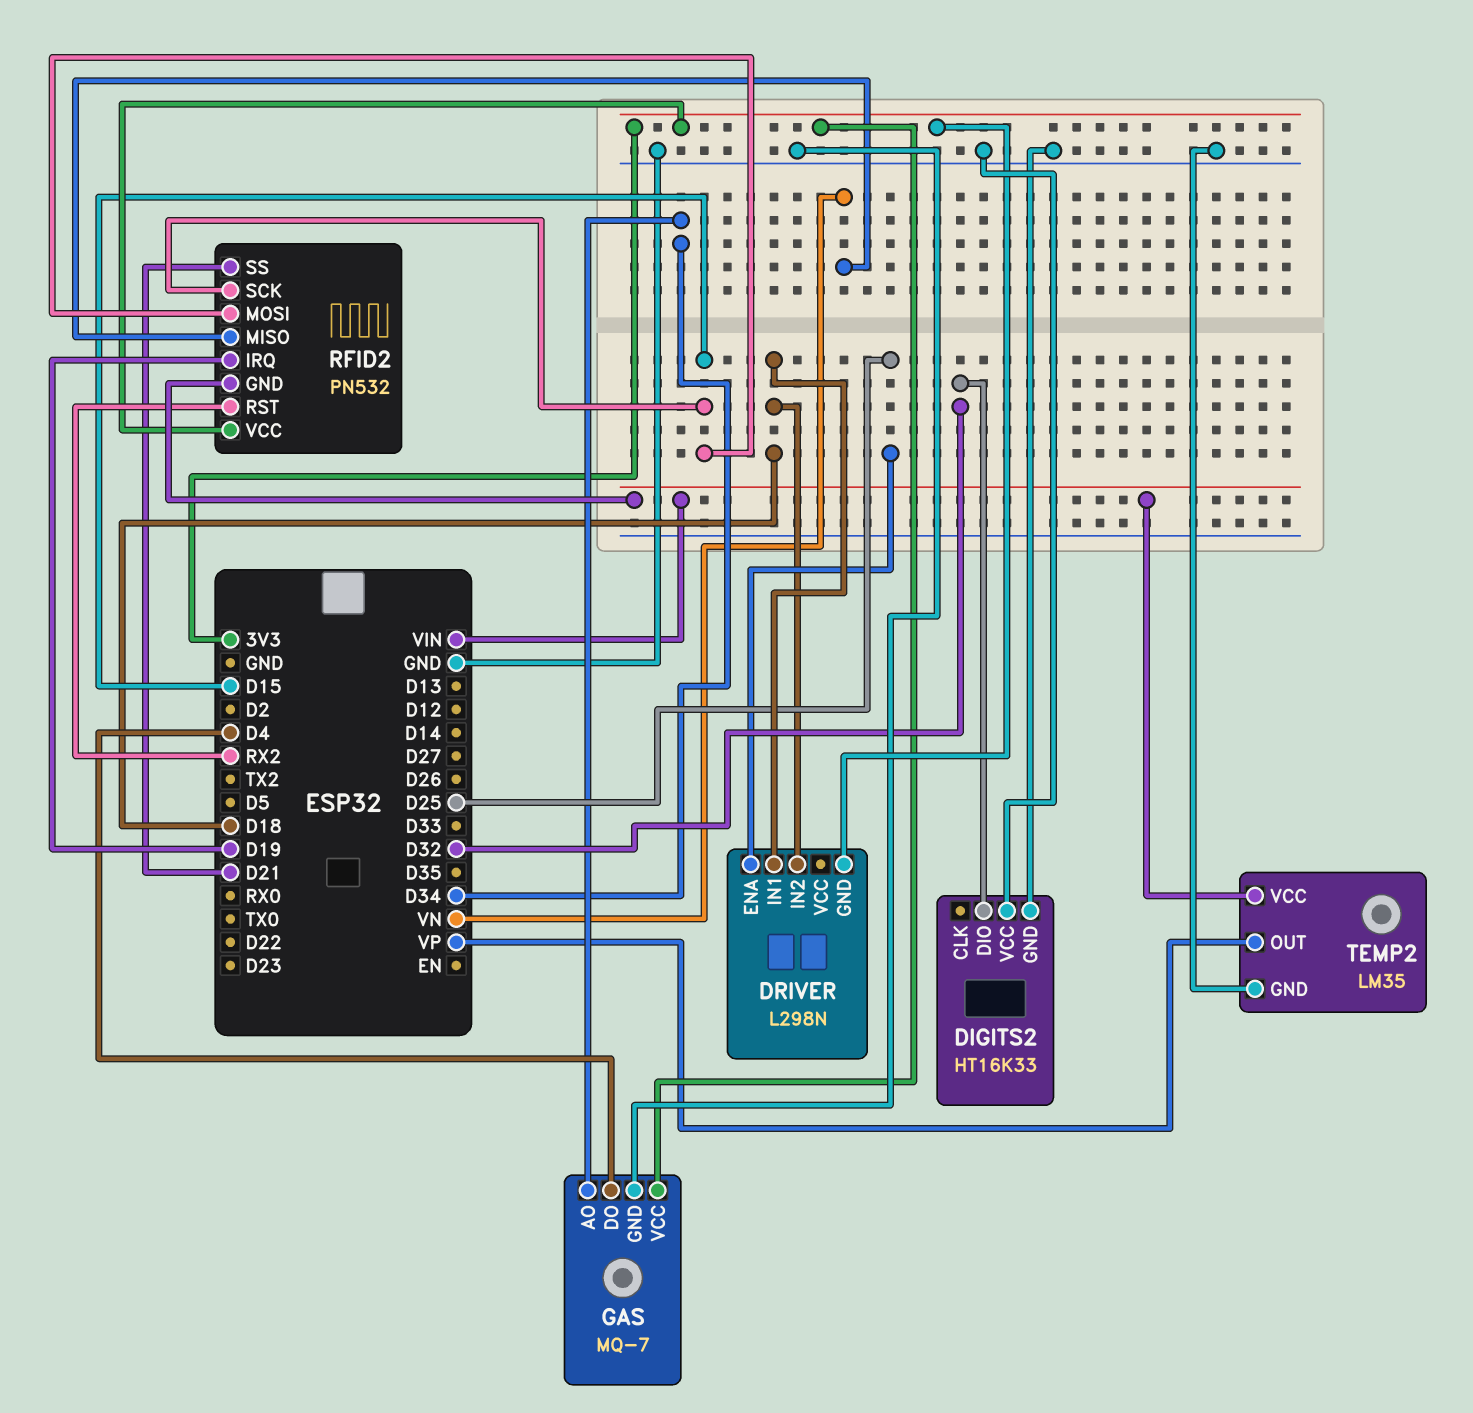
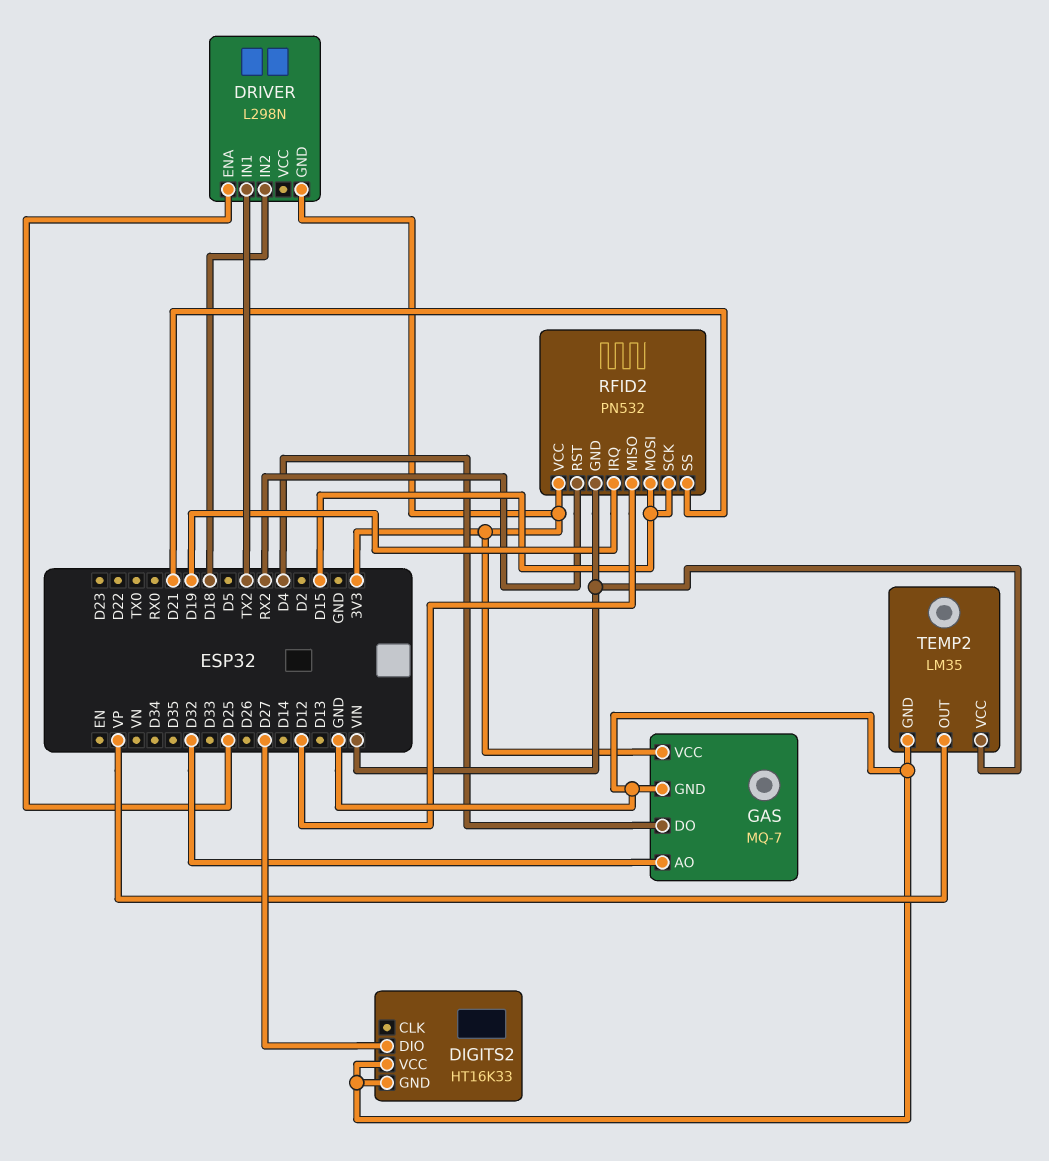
DIGITS2 pin DIO: D32 -> D27
DRIVER pin IN1: D18 -> TX2
GAS pin AO: D34 -> D32
RFID2 pin MISO: VN -> D12

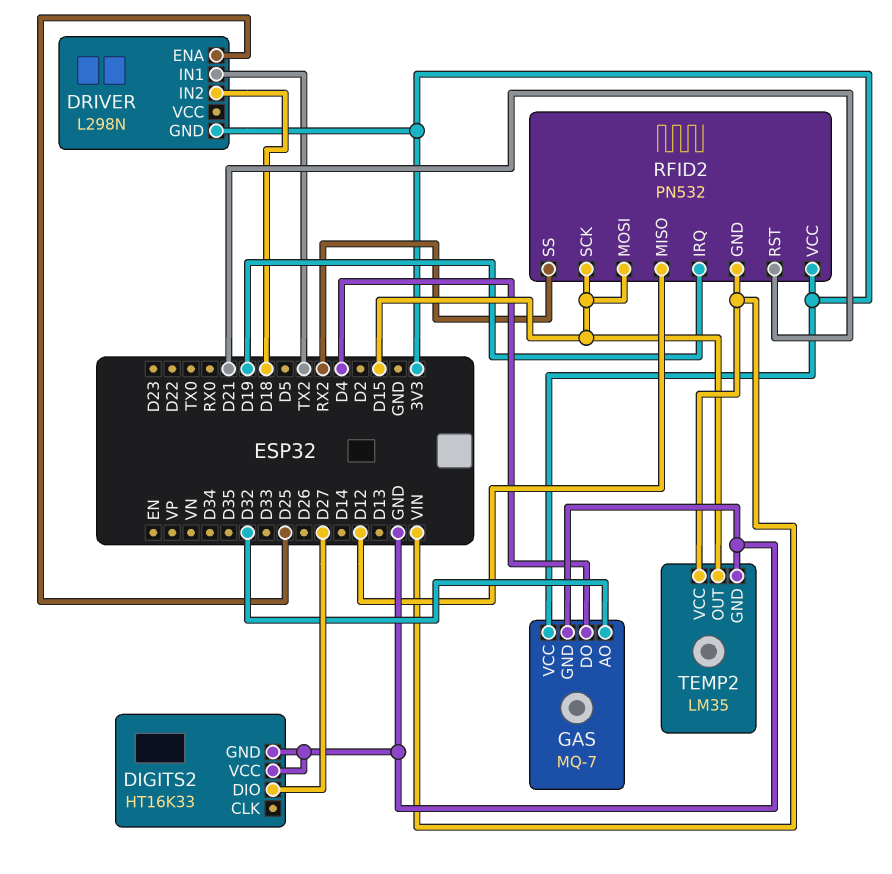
RFID2 pin RST: RX2 -> D21
RFID2 pin SS: D21 -> RX2
TEMP2 pin OUT: VP -> D15

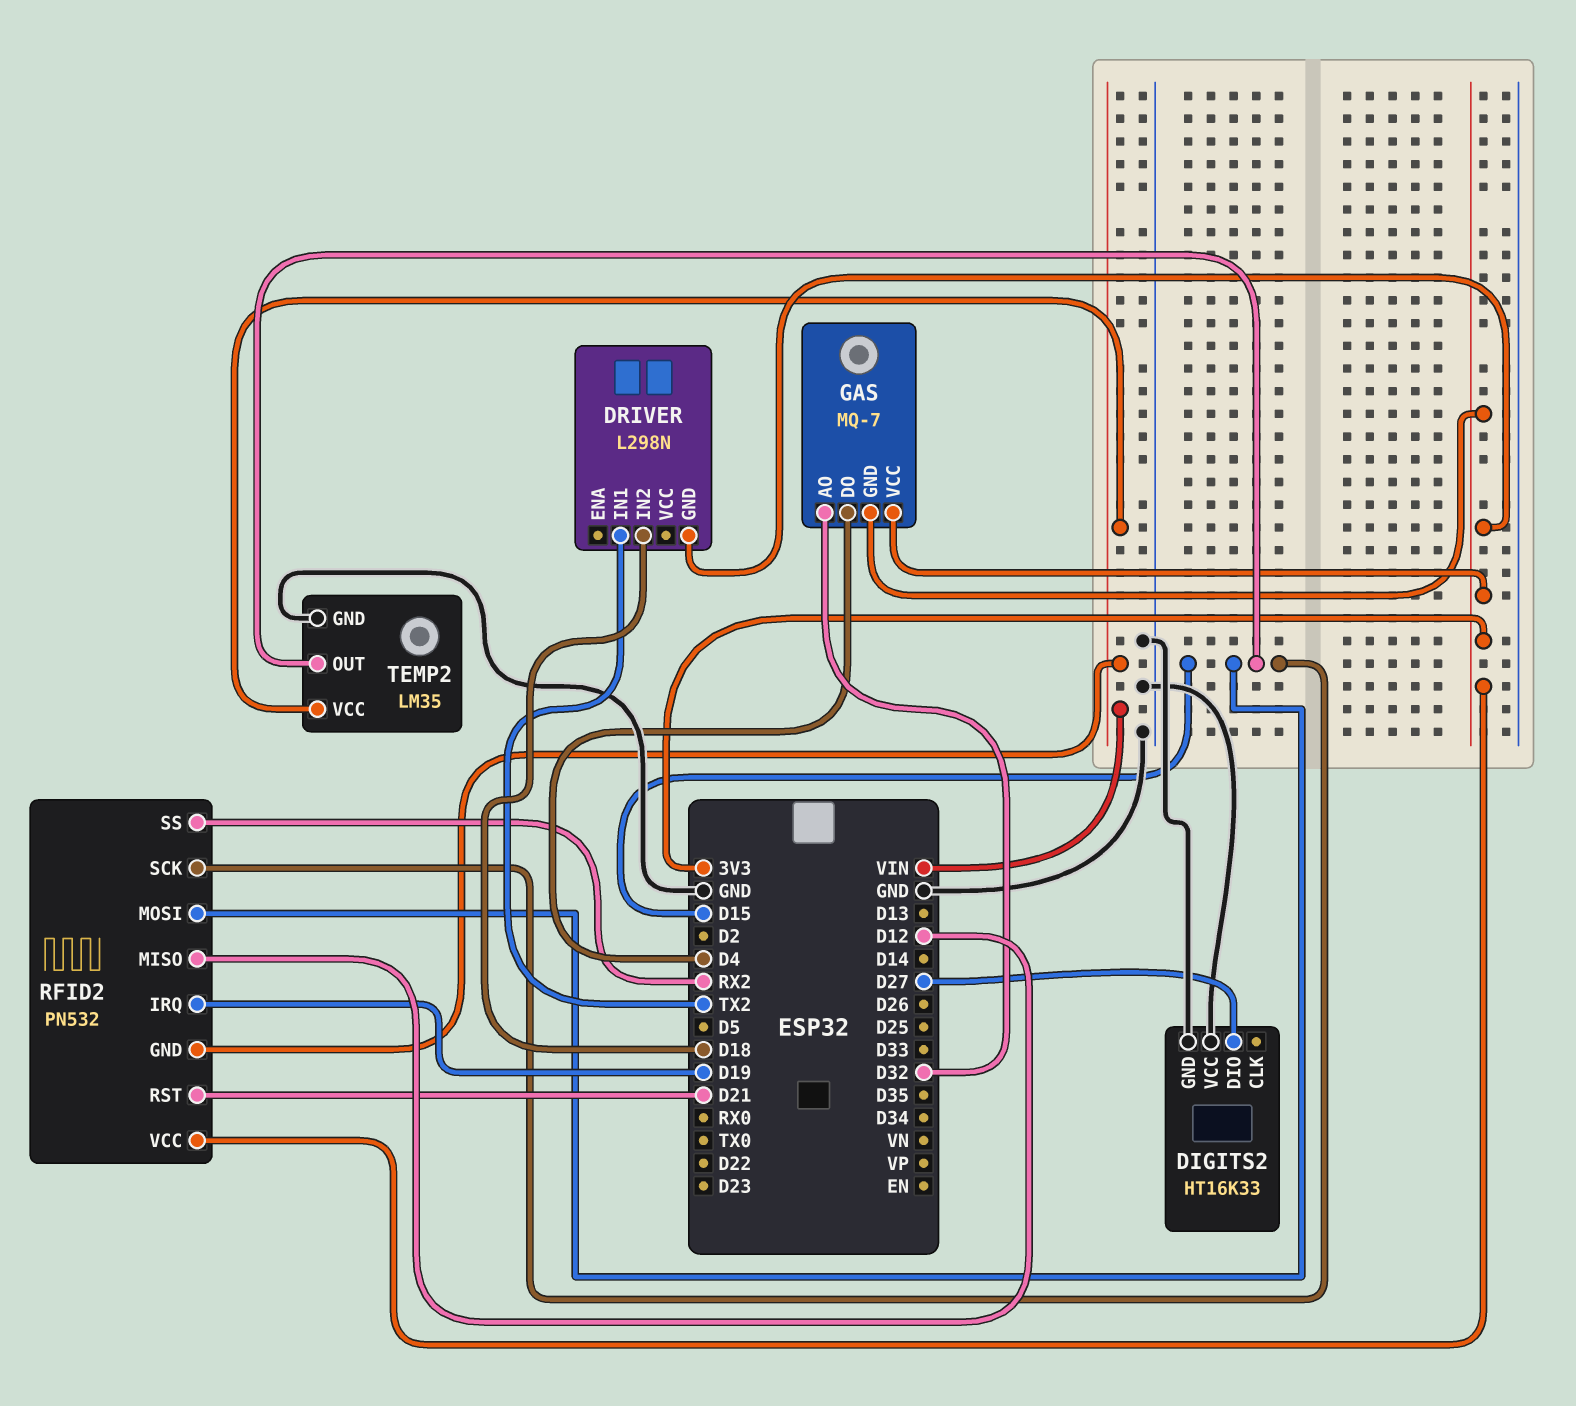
DRIVER pin ENA: D25 -> none
GAS pin GND: GND -> 3V3

